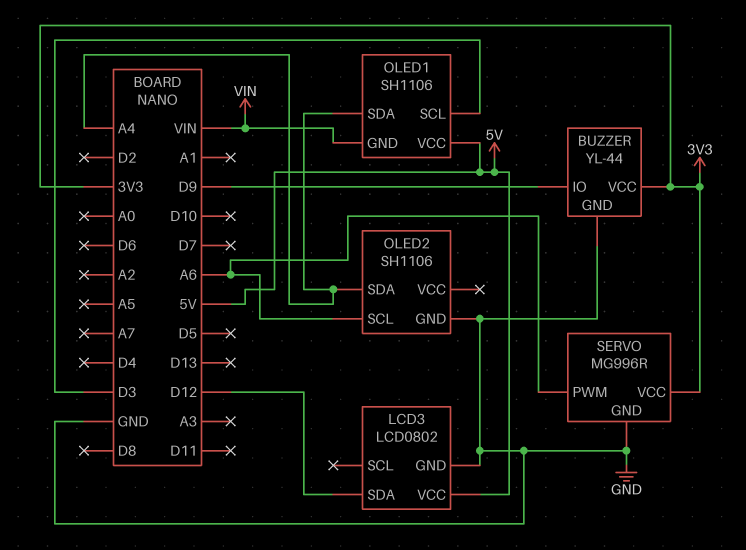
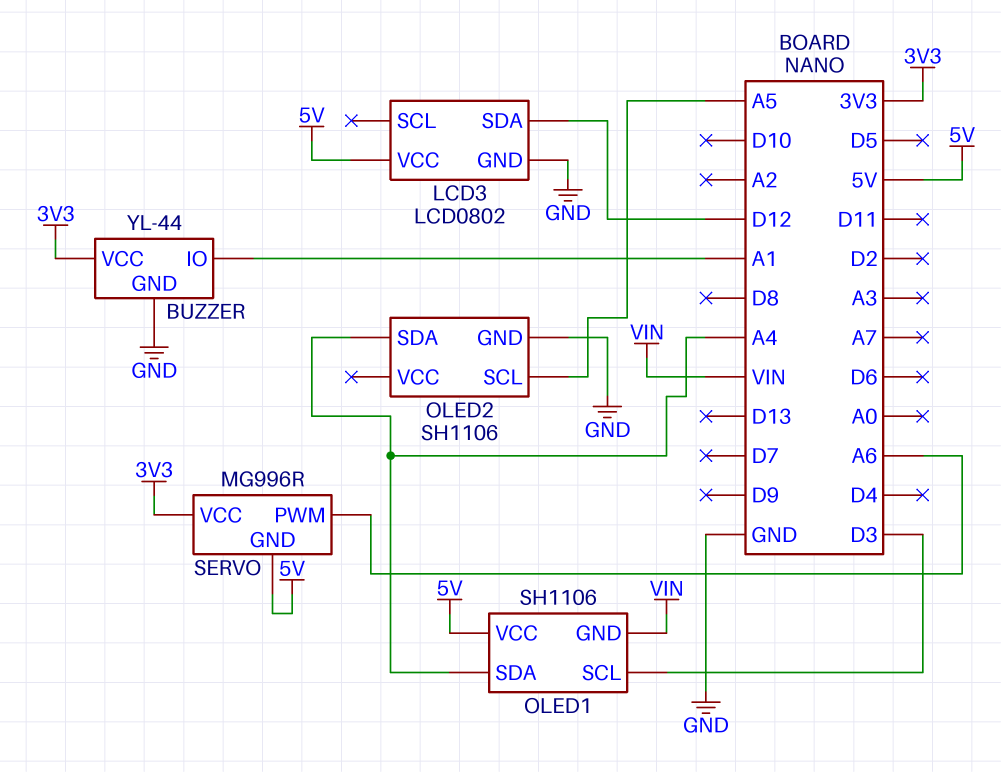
BUZZER pin IO: D9 -> A1
OLED2 pin SCL: A6 -> A5
SERVO pin GND: GND -> 5V

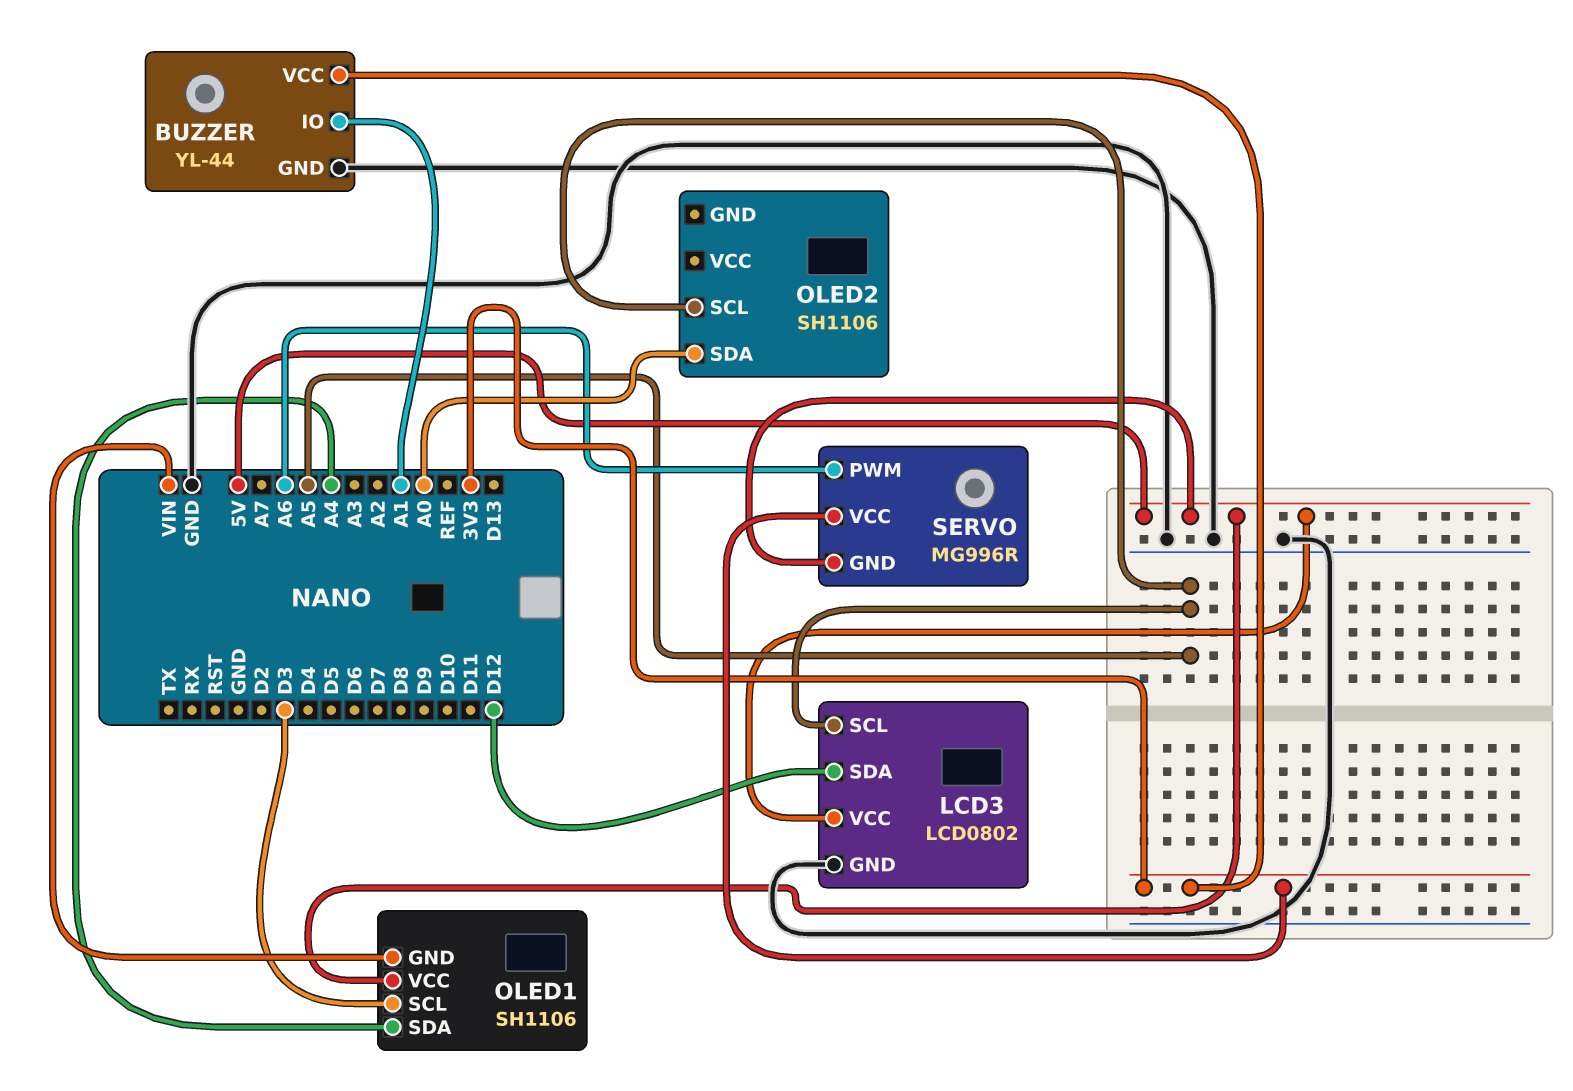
LCD3 pin SCL: none -> A5
OLED2 pin GND: GND -> none
OLED2 pin SDA: A4 -> A0

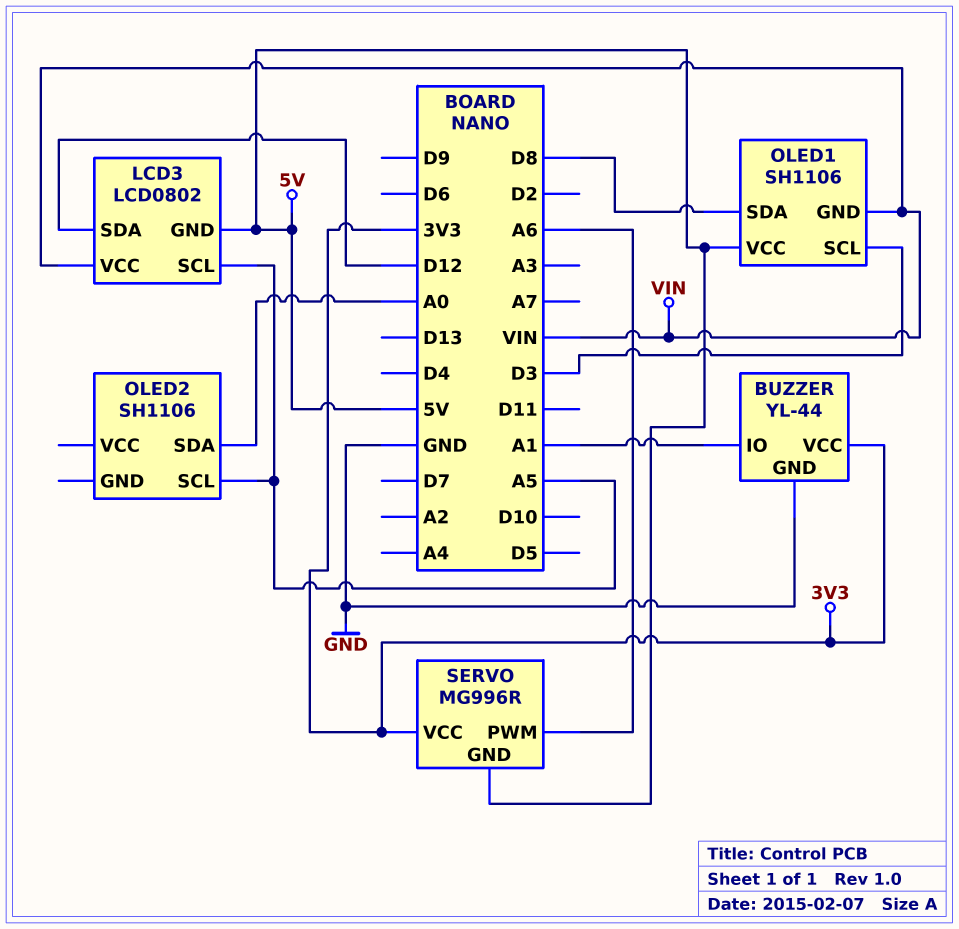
LCD3 pin GND: GND -> 5V
LCD3 pin VCC: 5V -> VIN
OLED1 pin SDA: A4 -> D8

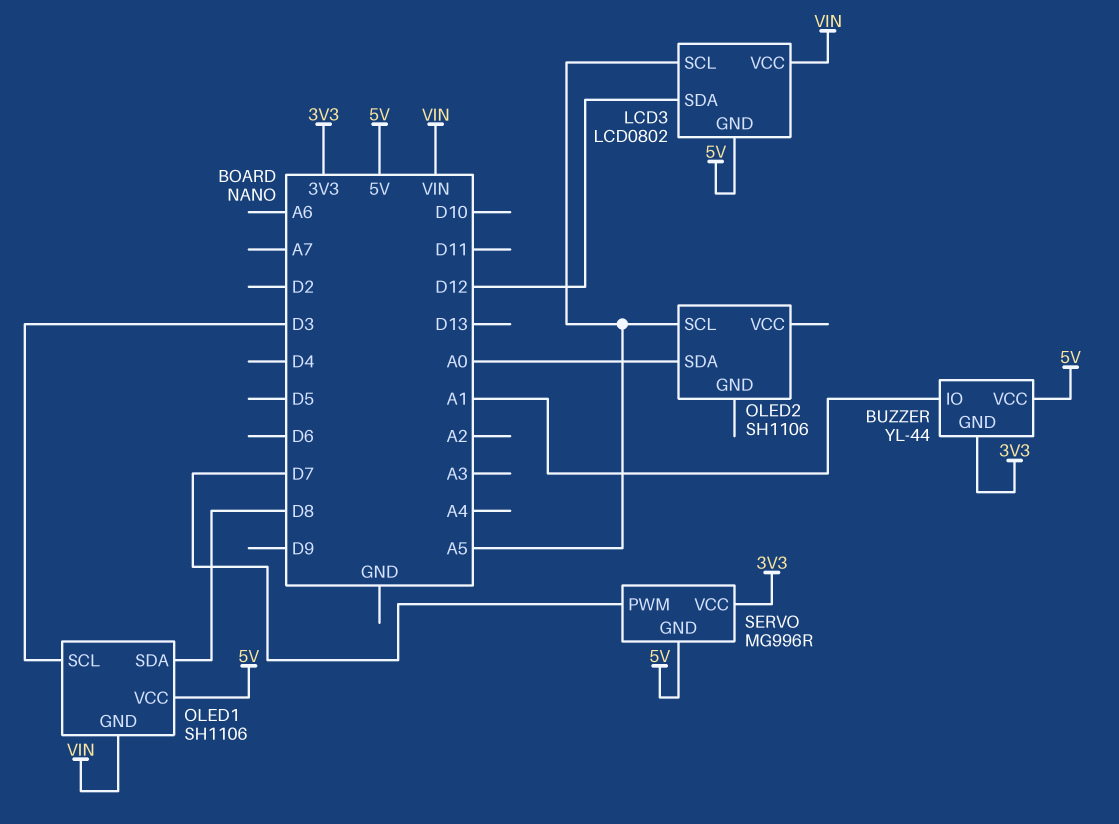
BUZZER pin GND: GND -> 3V3
BUZZER pin VCC: 3V3 -> 5V
SERVO pin PWM: A6 -> D7

